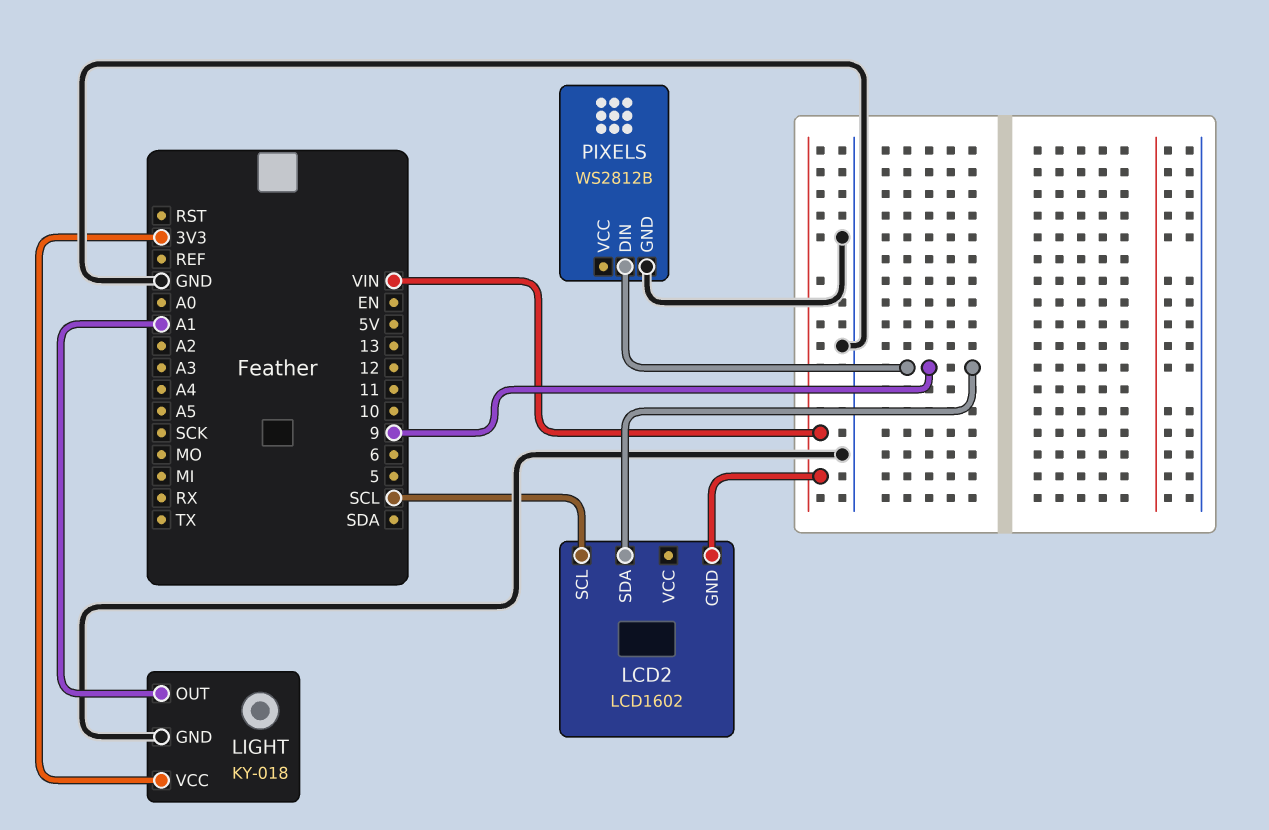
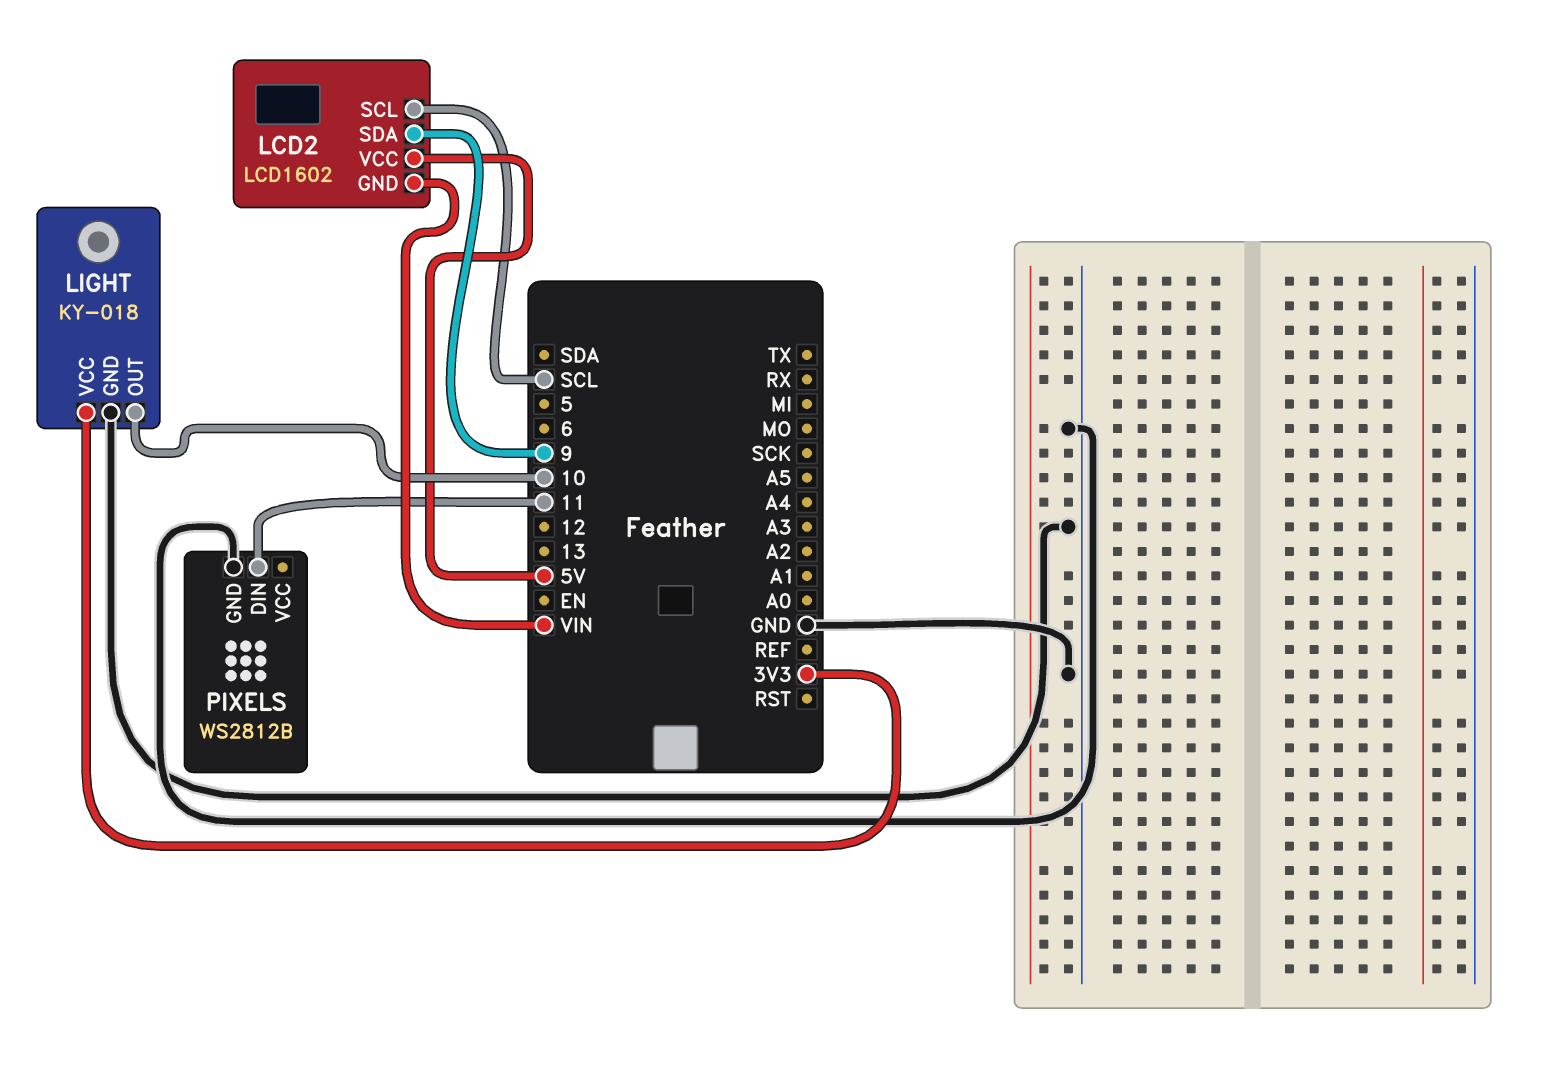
LCD2 pin VCC: none -> 5V
LIGHT pin OUT: A1 -> 10
PIXELS pin DIN: 9 -> 11

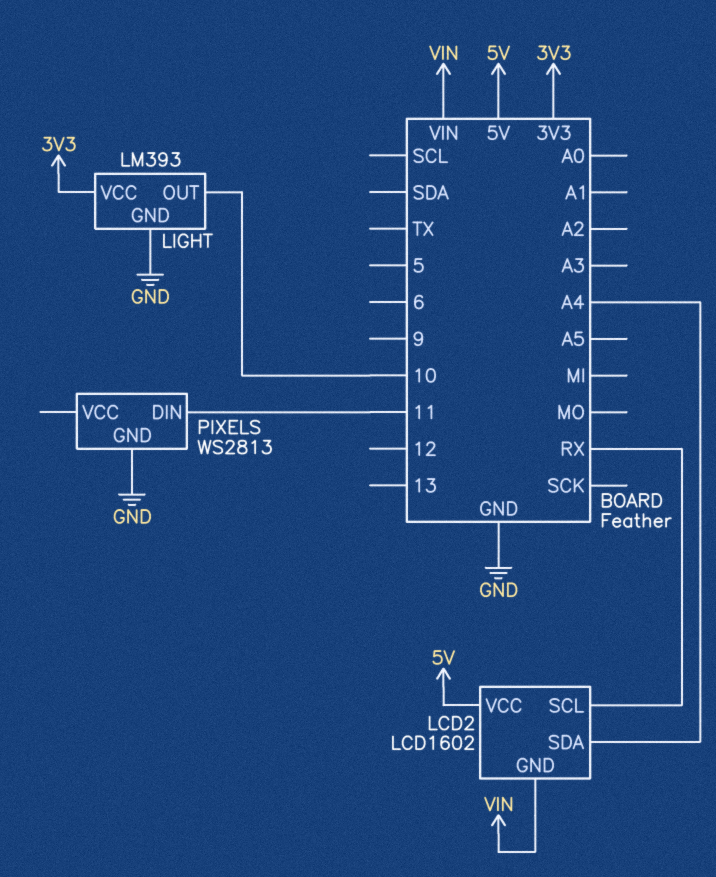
LCD2 pin SCL: SCL -> RX
LCD2 pin SDA: 9 -> A4
LIGHT: KY-018 -> LM393
PIXELS: WS2812B -> WS2813

